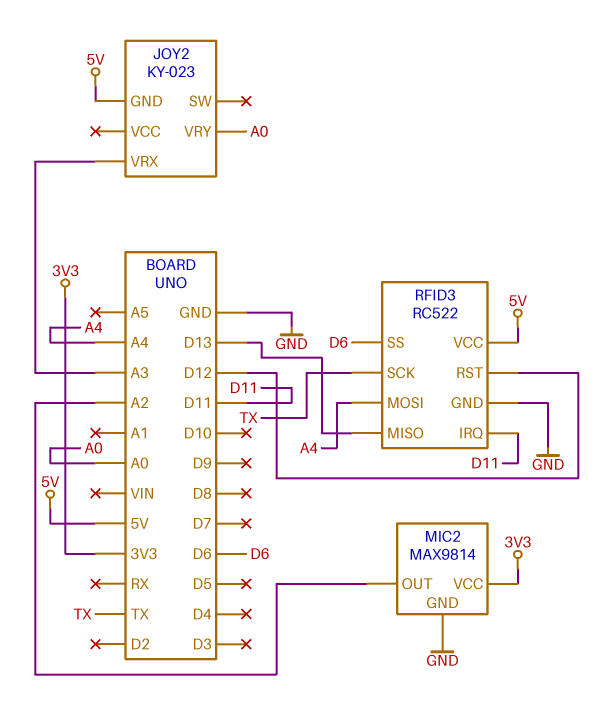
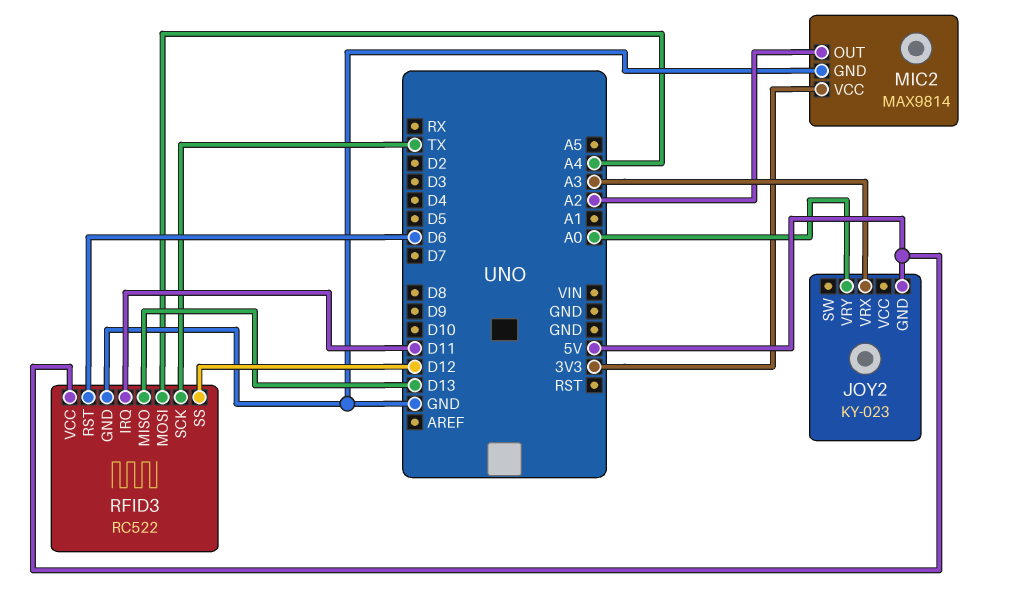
RFID3 pin RST: D12 -> D6
RFID3 pin SS: D6 -> D12

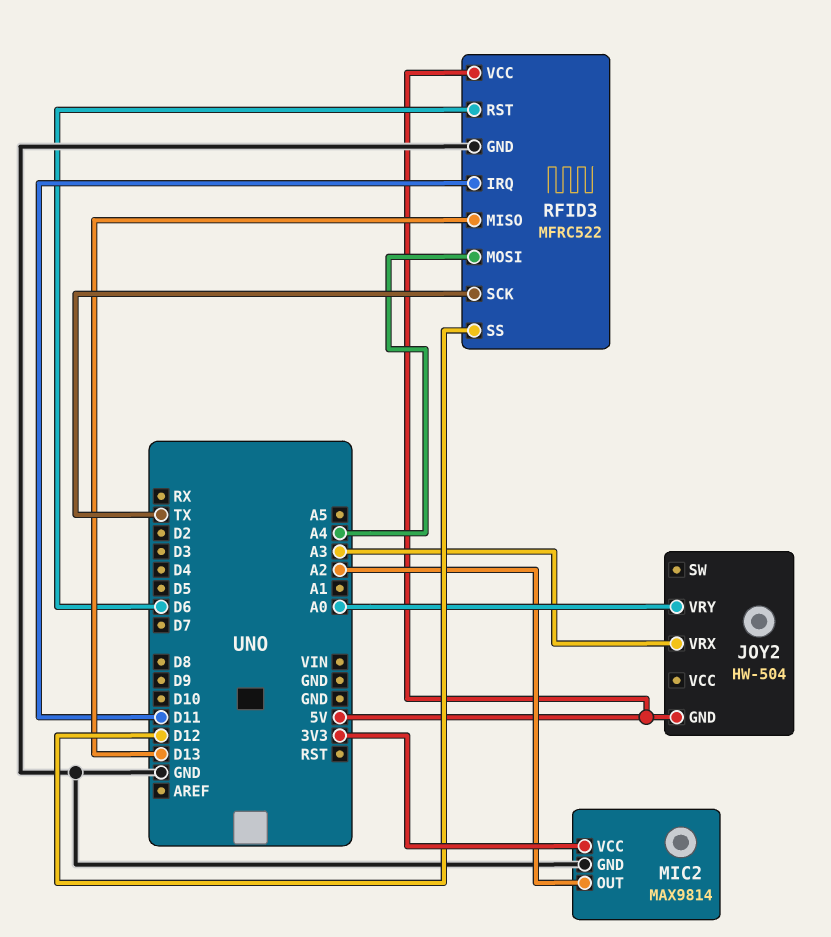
JOY2: KY-023 -> HW-504
RFID3: RC522 -> MFRC522

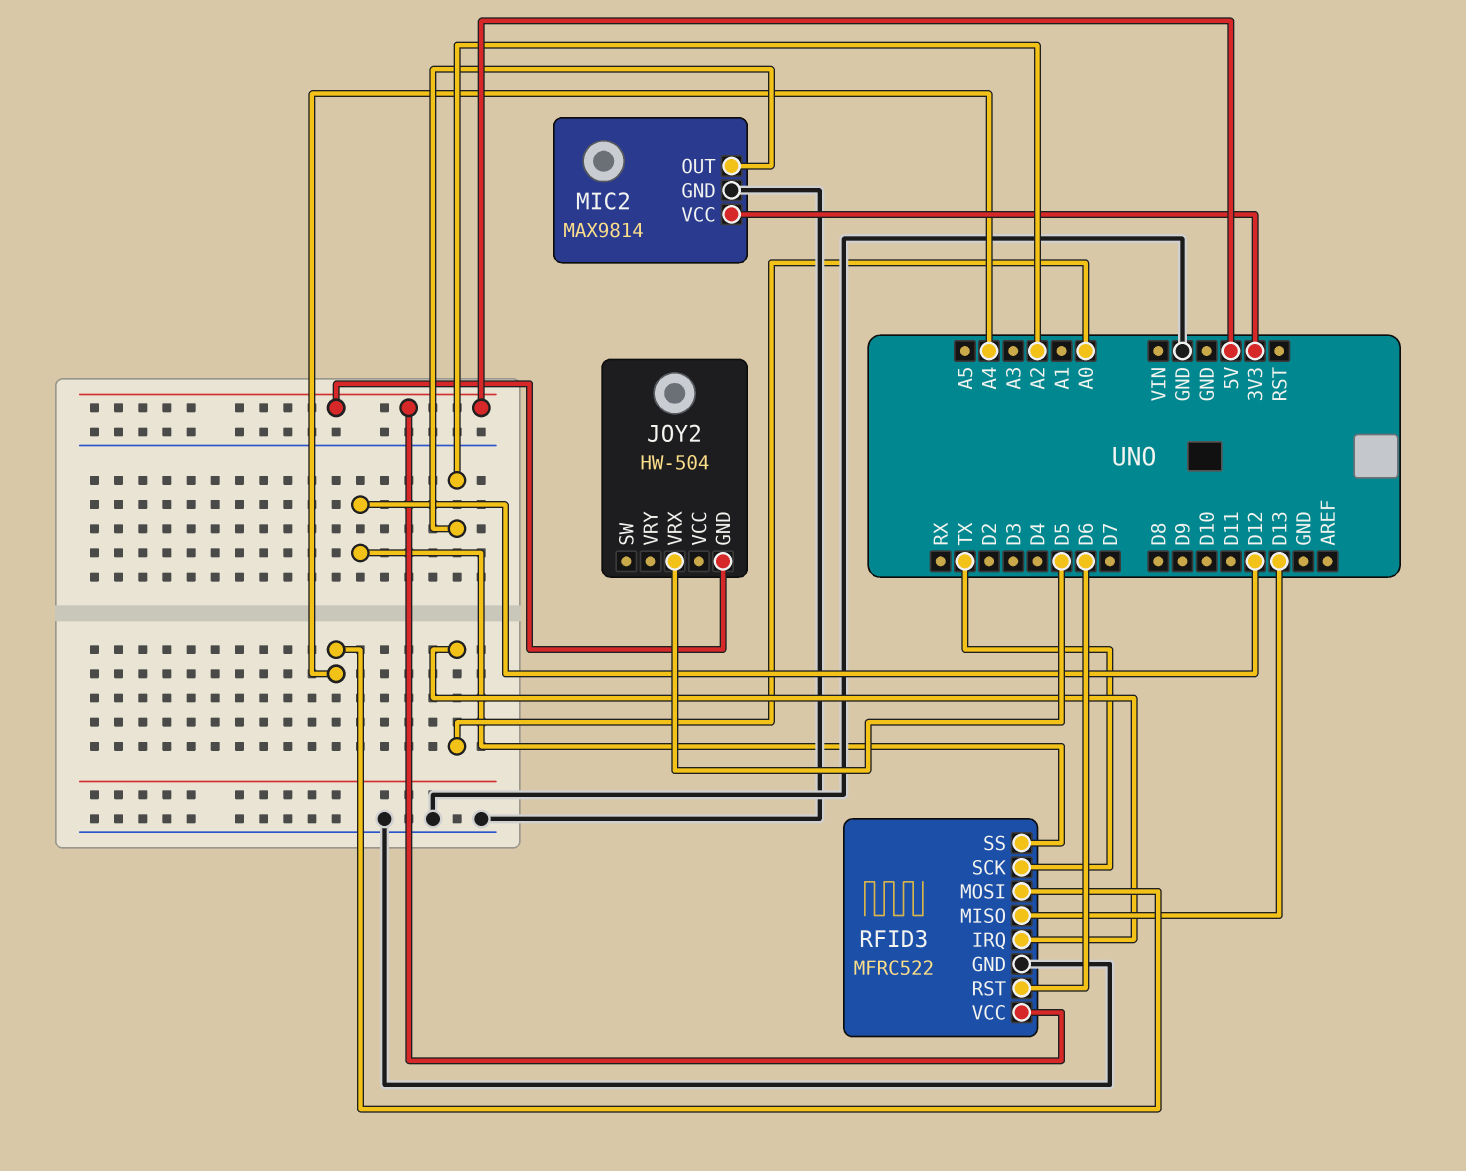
JOY2 pin VRX: A3 -> D5
JOY2 pin VRY: A0 -> none
RFID3 pin IRQ: D11 -> A0

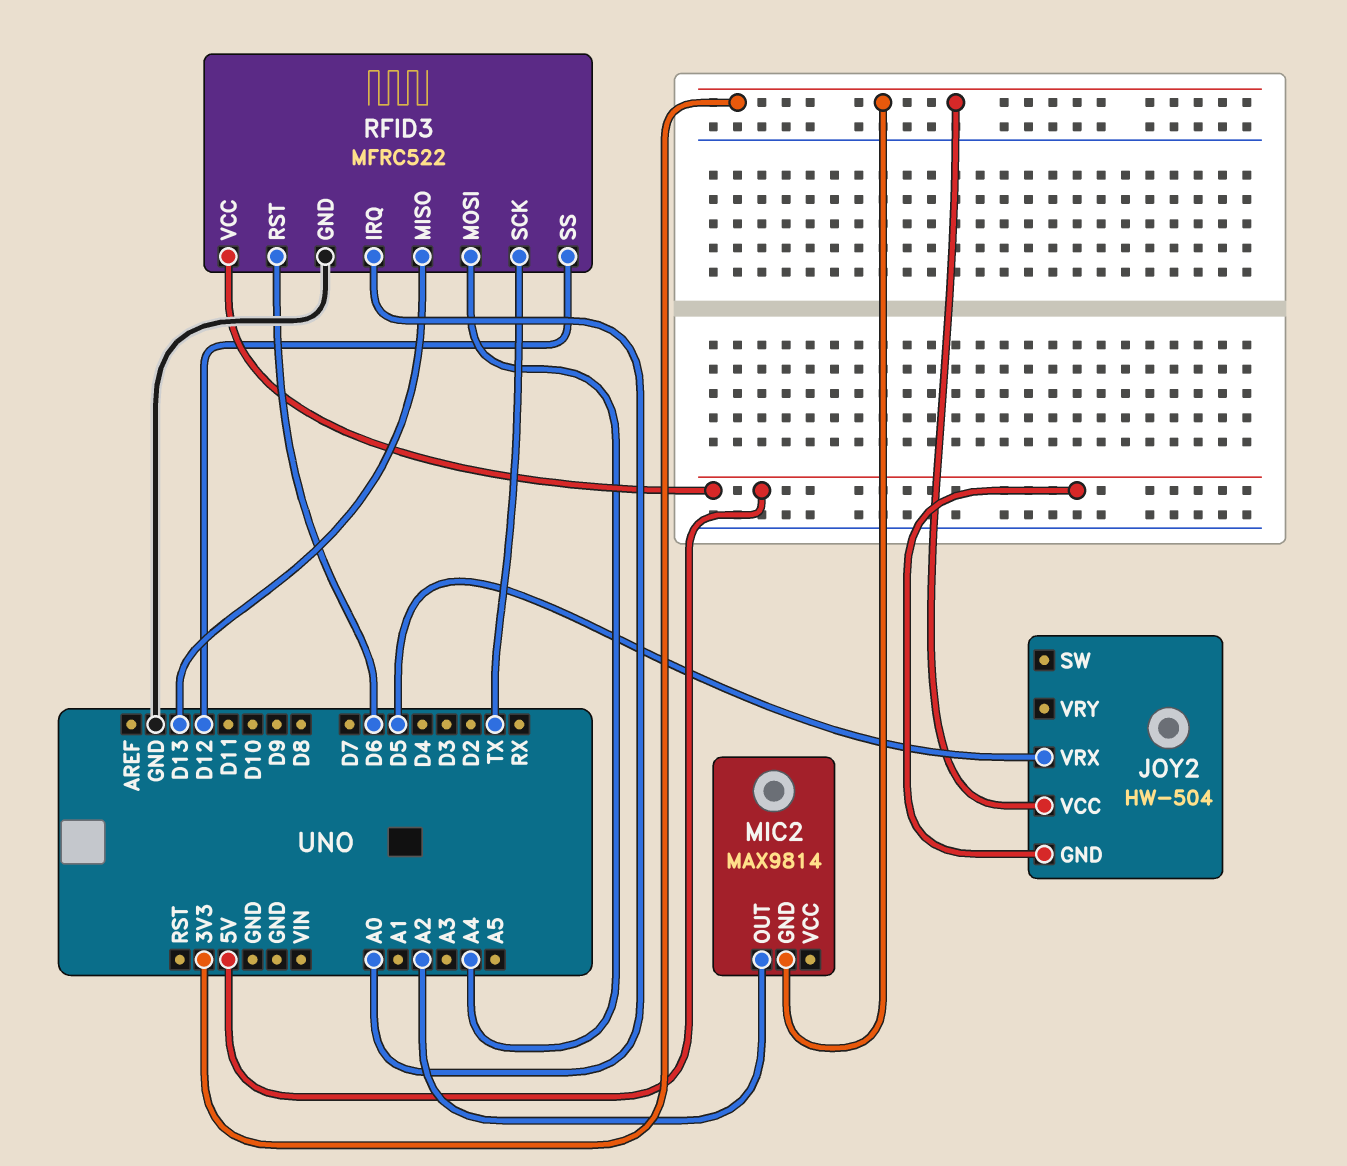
JOY2 pin VCC: none -> 3V3
MIC2 pin GND: GND -> 3V3
MIC2 pin VCC: 3V3 -> none

